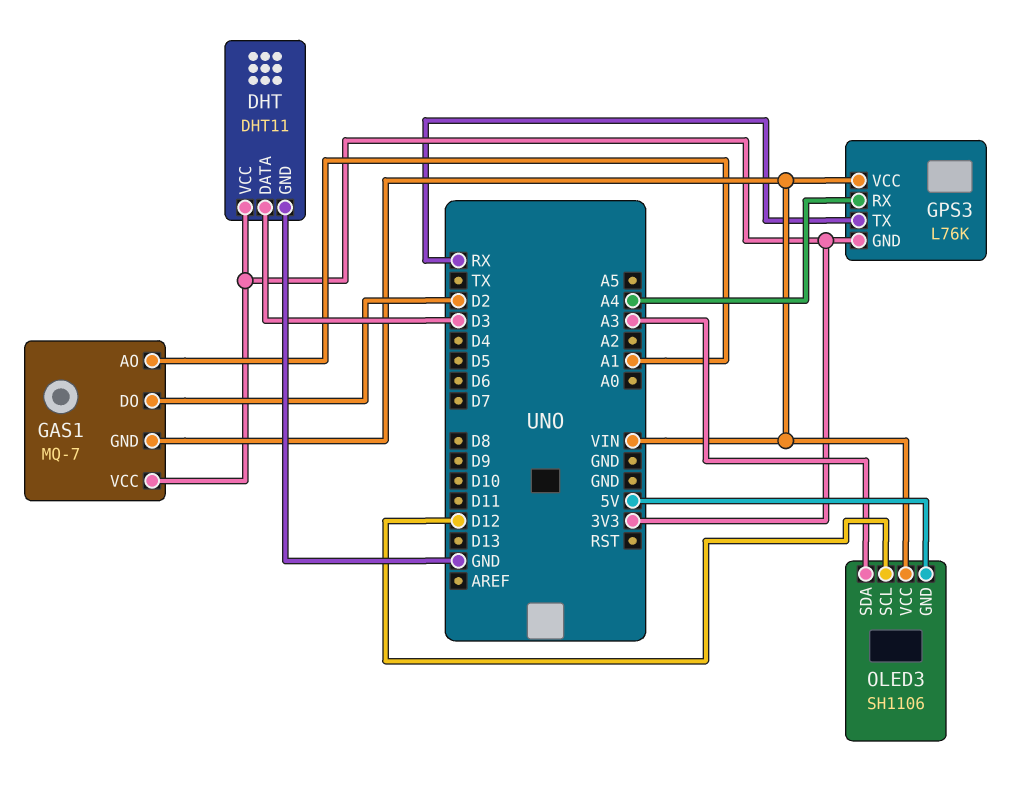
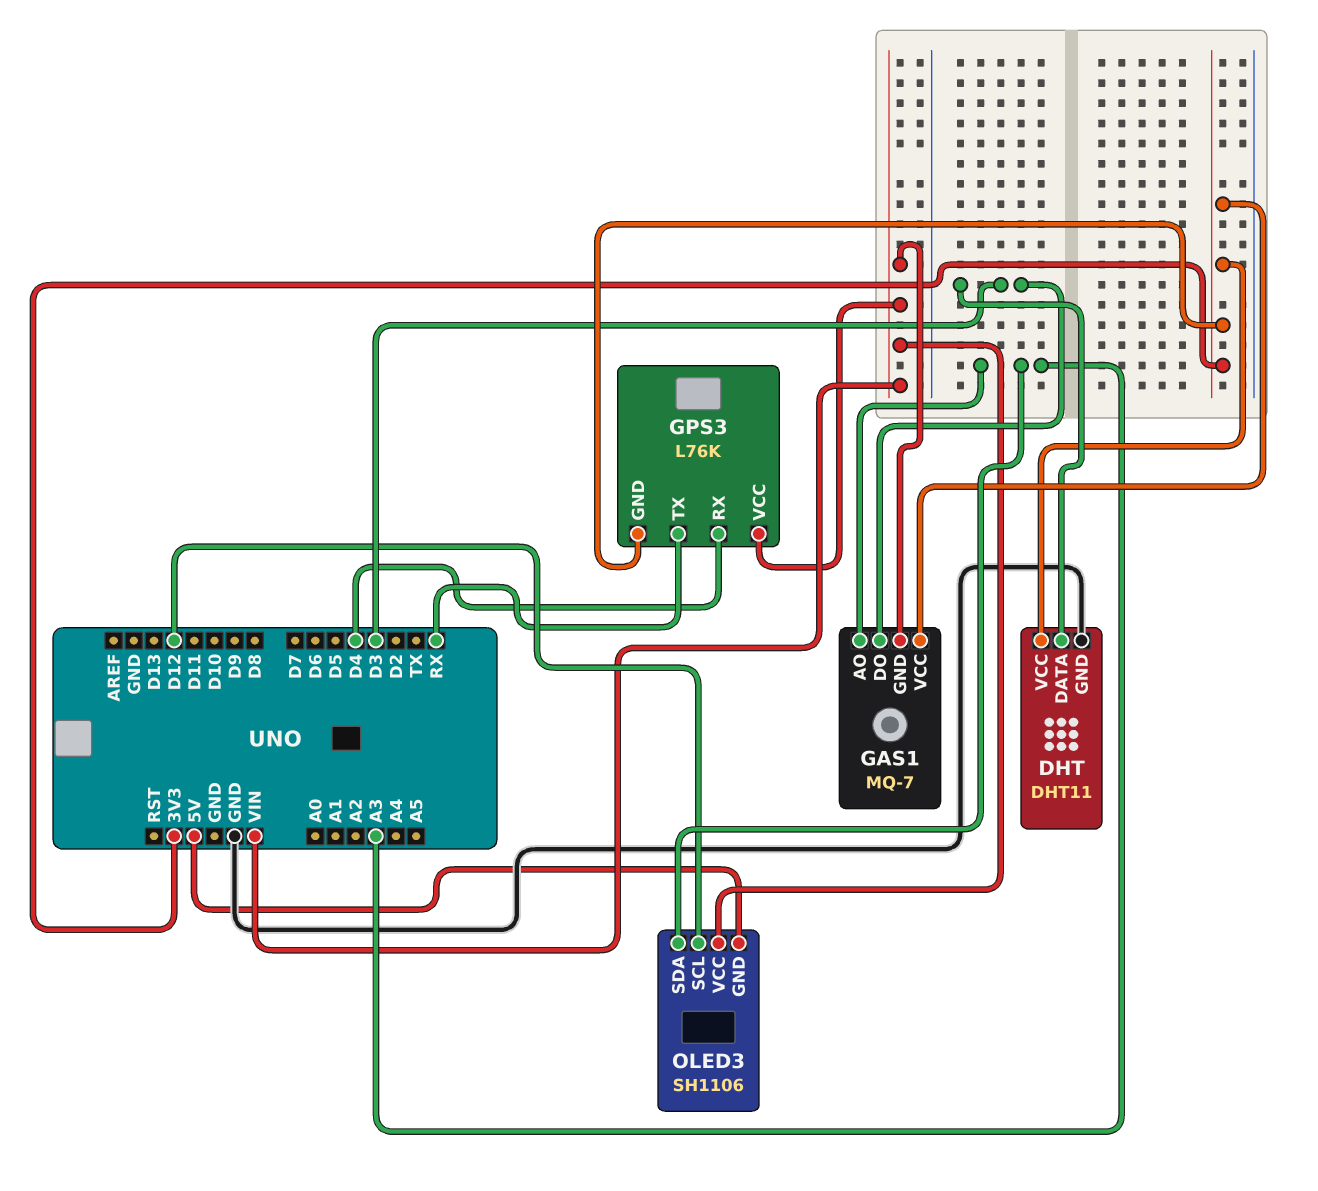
GAS1 pin AO: A1 -> A3
GAS1 pin DO: D2 -> D3
GPS3 pin RX: A4 -> D4

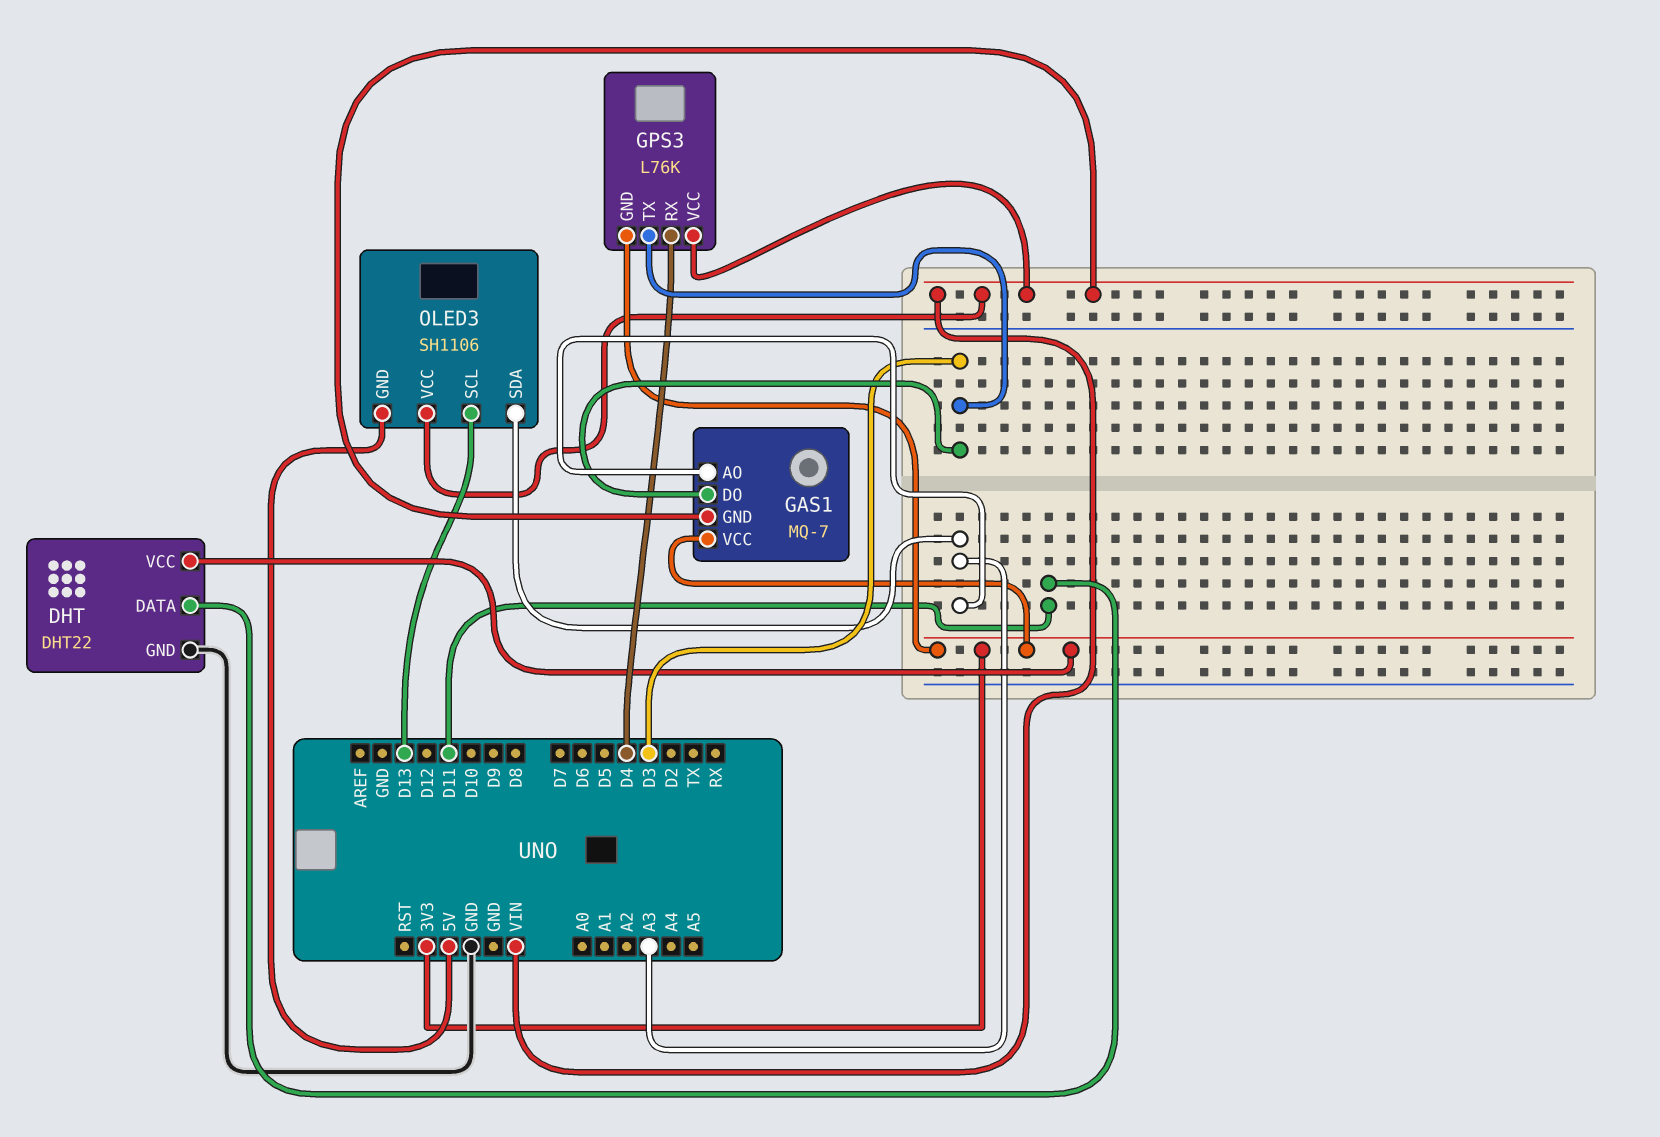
DHT: DHT11 -> DHT22
DHT pin DATA: D3 -> D11
GPS3 pin TX: RX -> D3
OLED3 pin SCL: D12 -> D13

